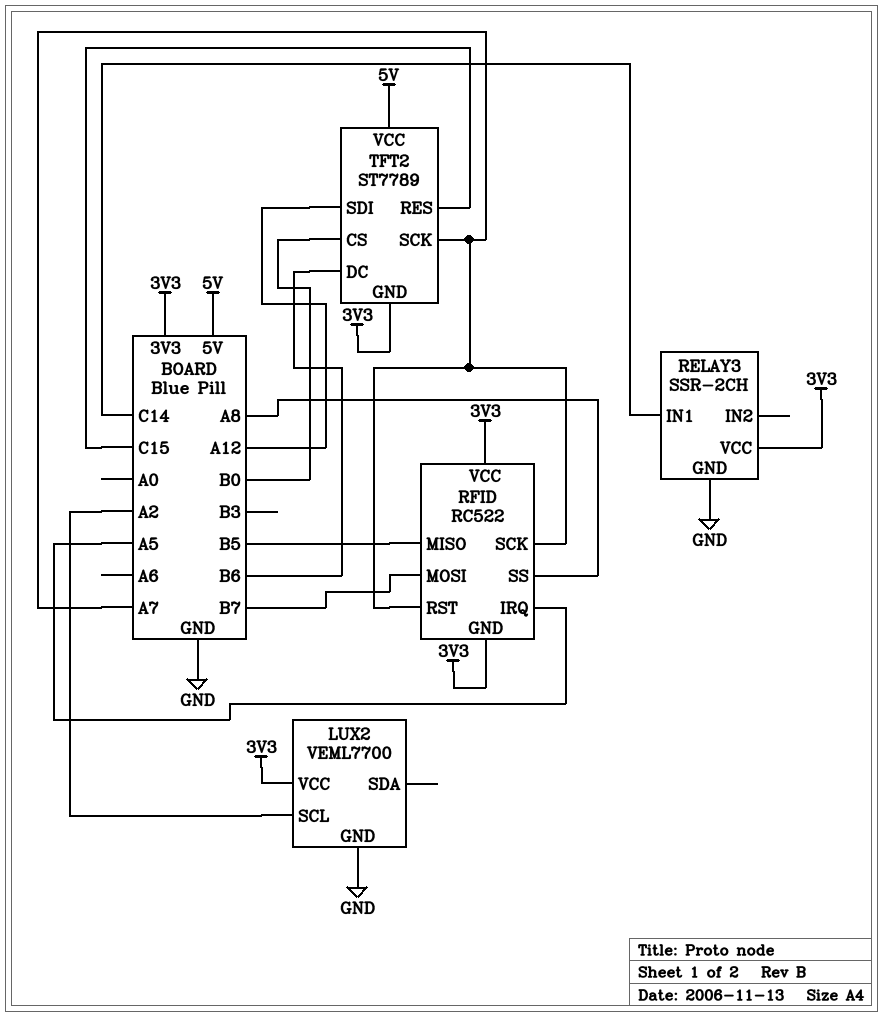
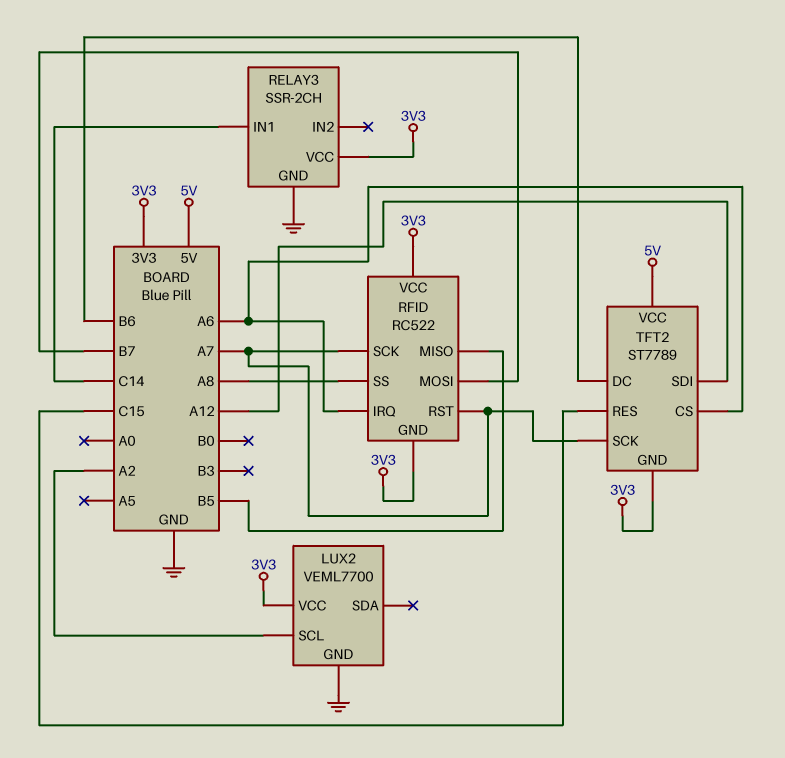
RFID pin IRQ: A5 -> A6
TFT2 pin CS: B0 -> A6

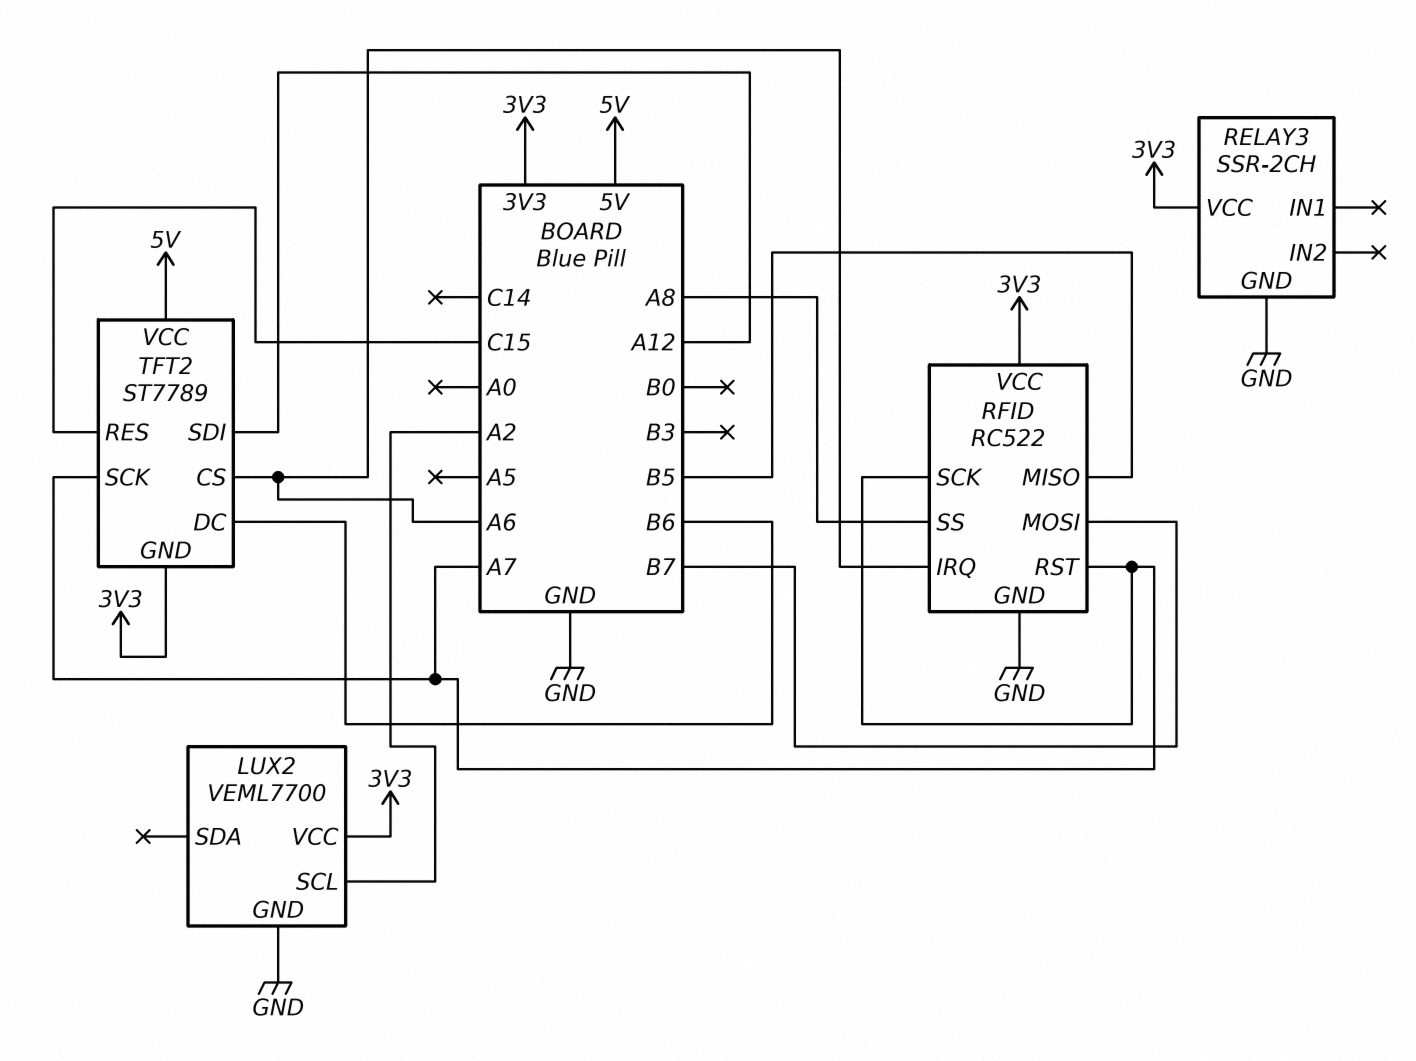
RELAY3 pin IN1: C14 -> none
RFID pin GND: 3V3 -> GND

